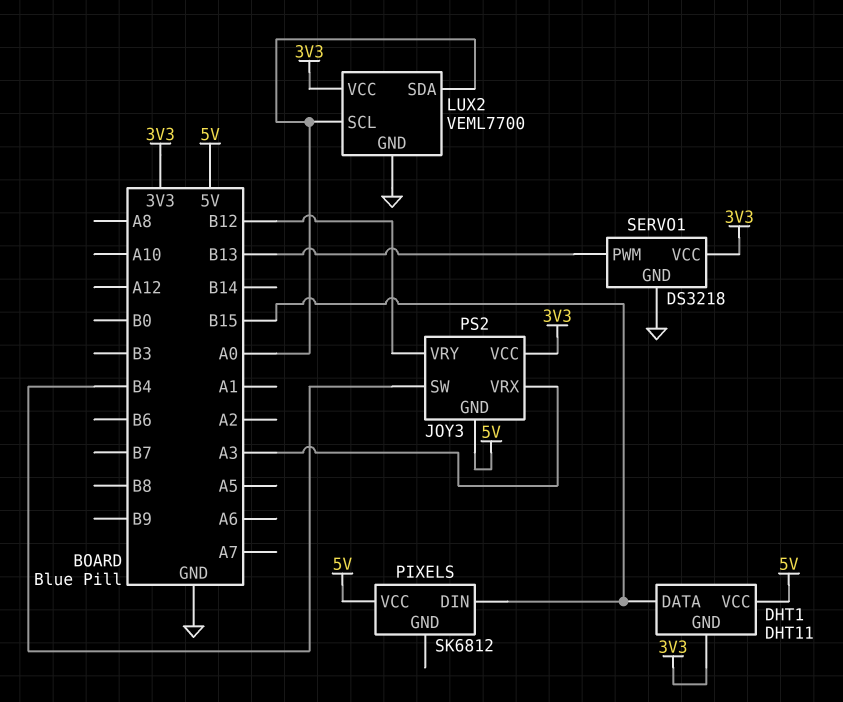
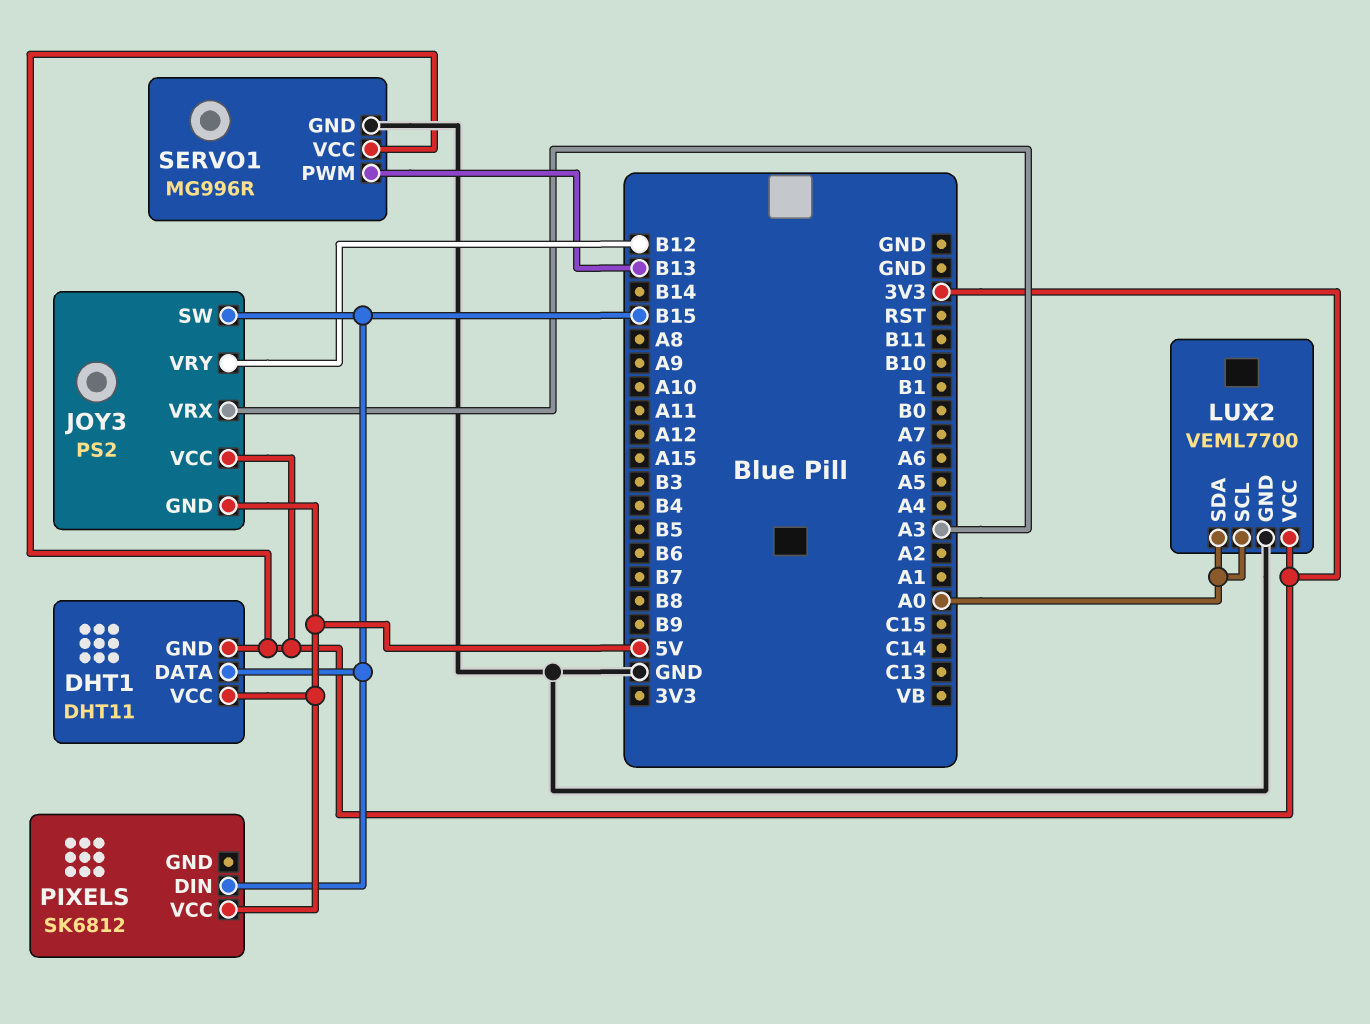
JOY3 pin SW: B4 -> B15
SERVO1: DS3218 -> MG996R

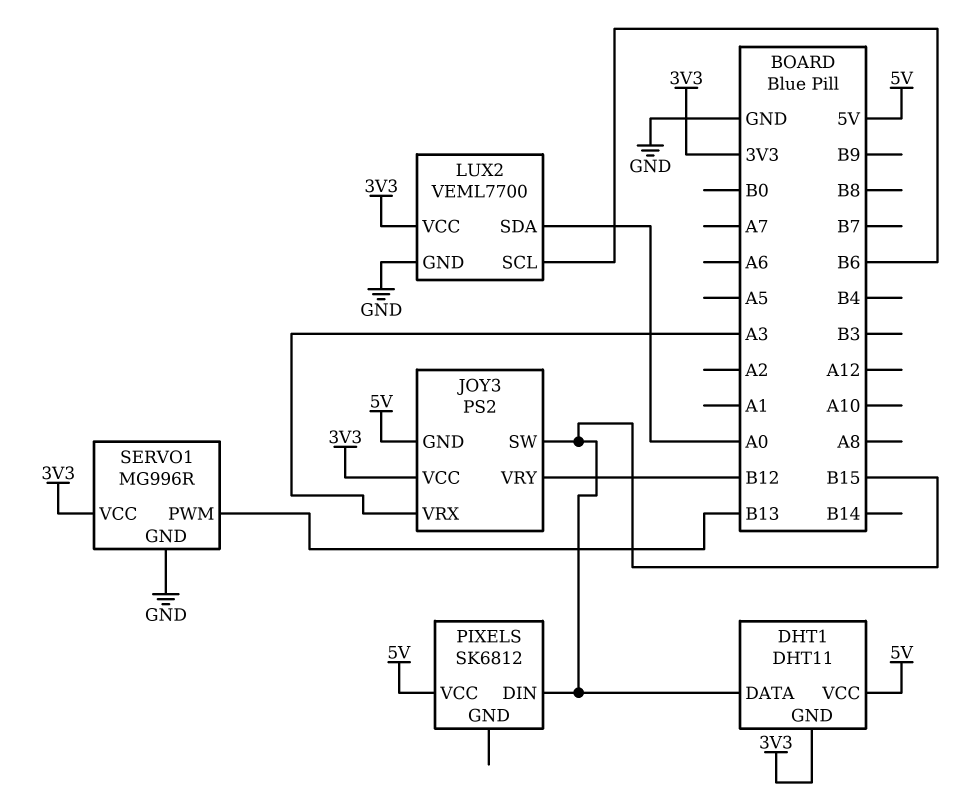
LUX2 pin SCL: A0 -> B6

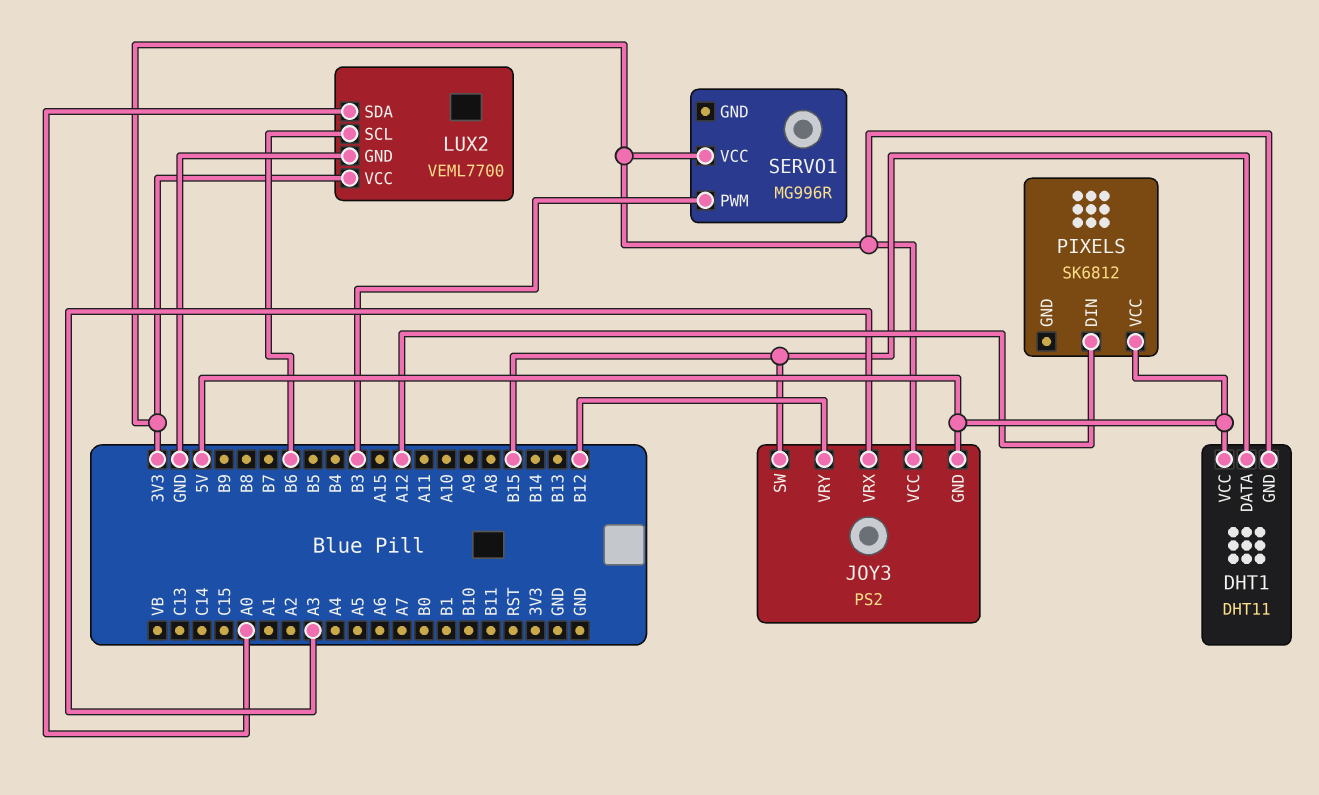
PIXELS pin DIN: B15 -> A12
SERVO1 pin GND: GND -> none
SERVO1 pin PWM: B13 -> B3

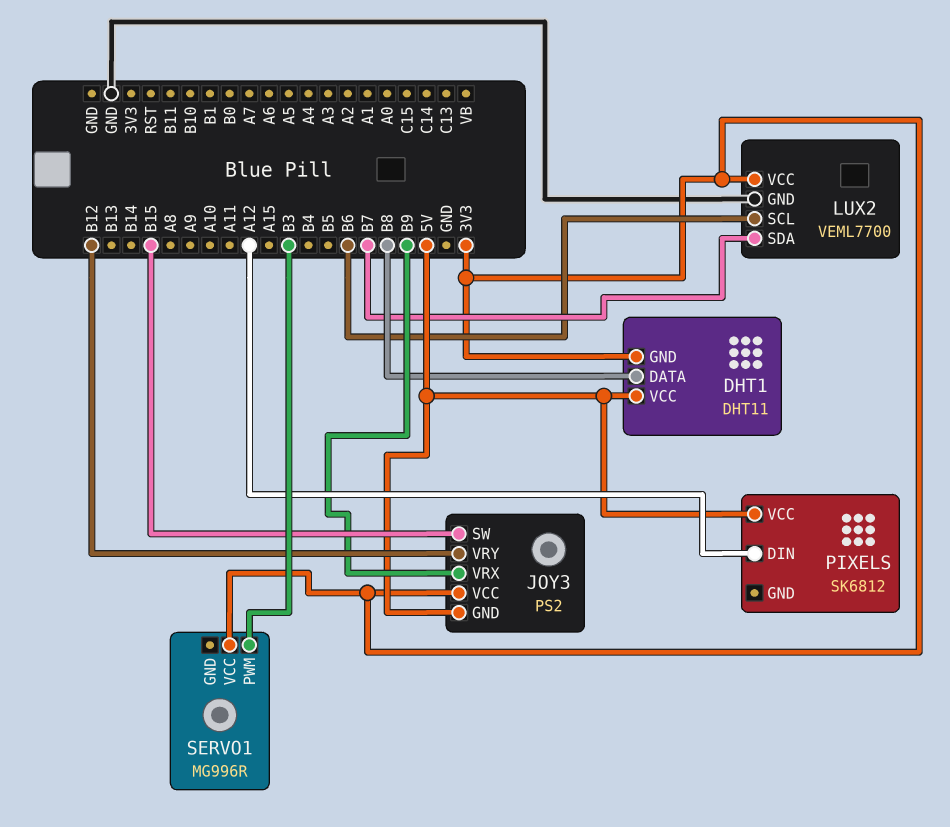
DHT1 pin DATA: B15 -> B8
JOY3 pin VRX: A3 -> B9
LUX2 pin SDA: A0 -> B7

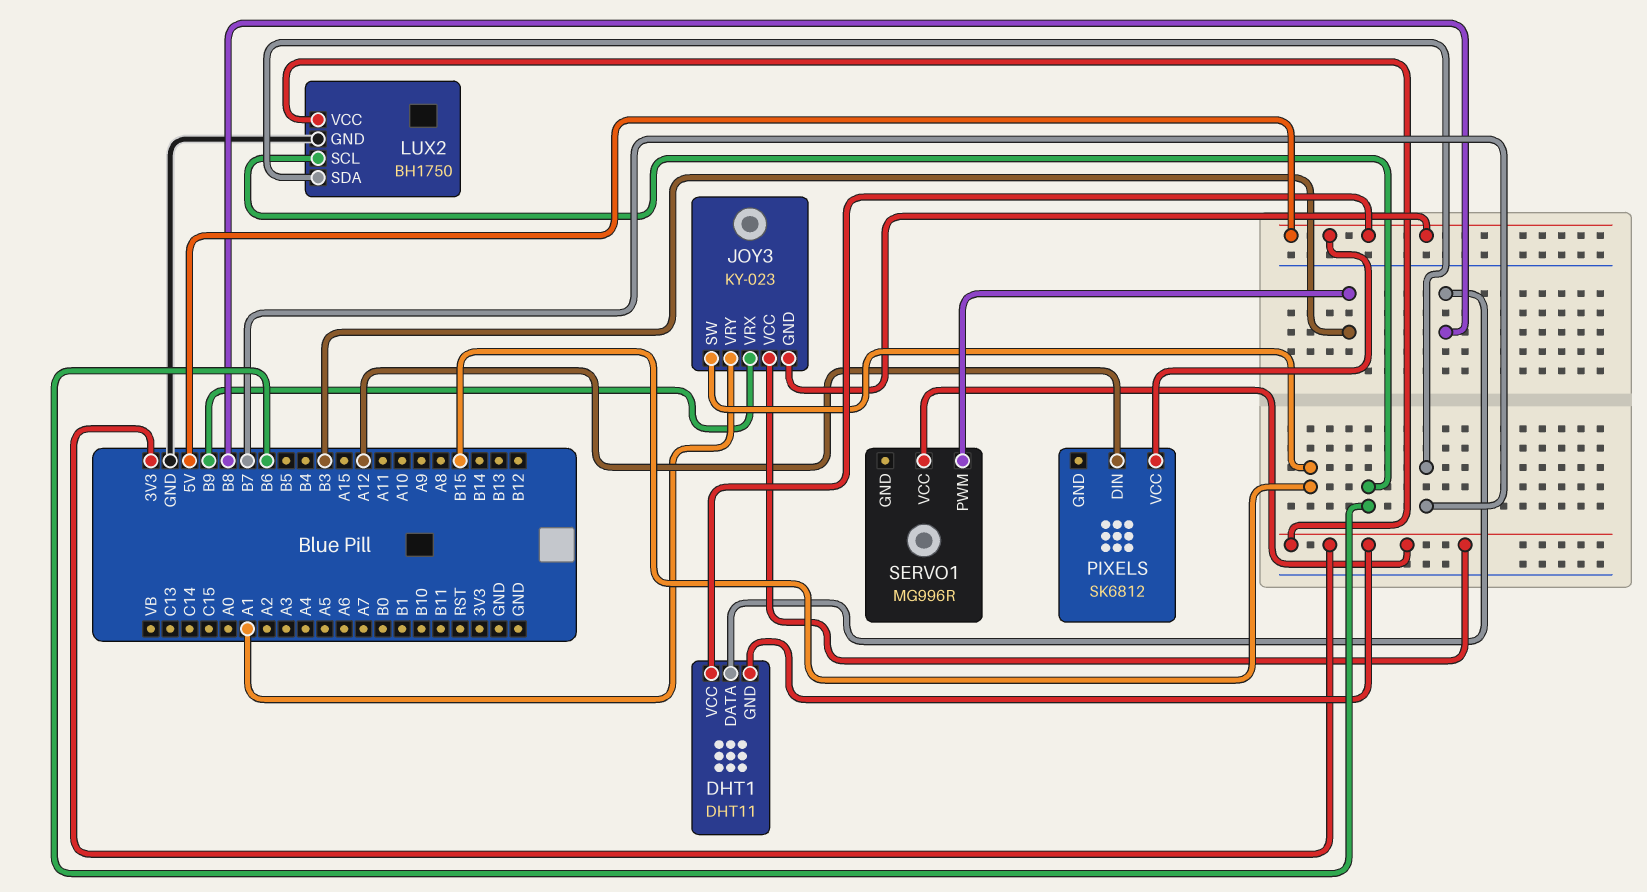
JOY3: PS2 -> KY-023
JOY3 pin VRY: B12 -> A1
LUX2: VEML7700 -> BH1750

